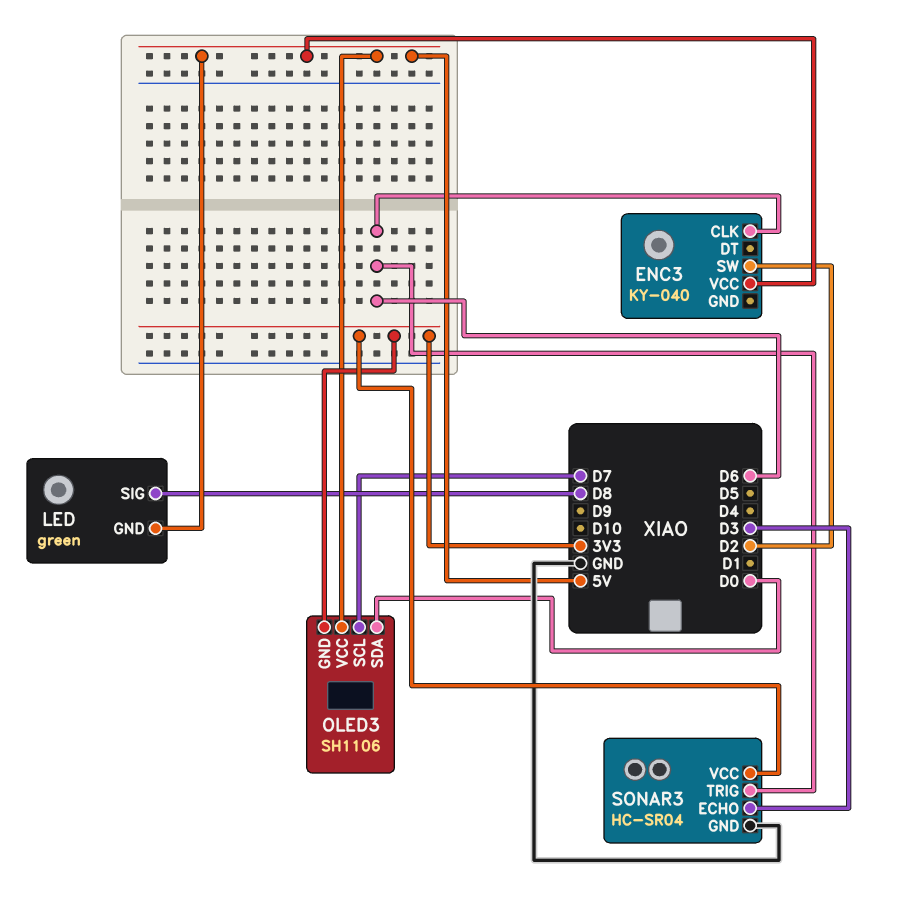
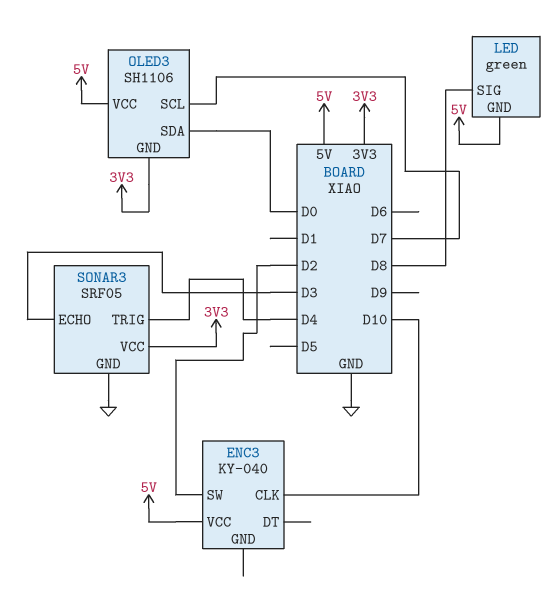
ENC3 pin CLK: D6 -> D10
SONAR3: HC-SR04 -> SRF05
SONAR3 pin TRIG: D6 -> D4

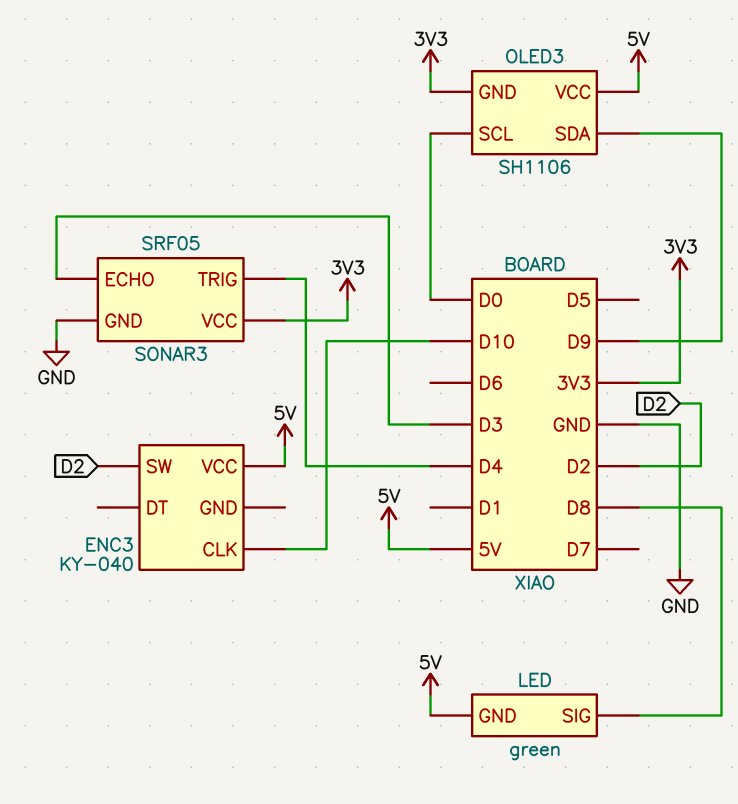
OLED3 pin SCL: D7 -> D0
OLED3 pin SDA: D0 -> D9

